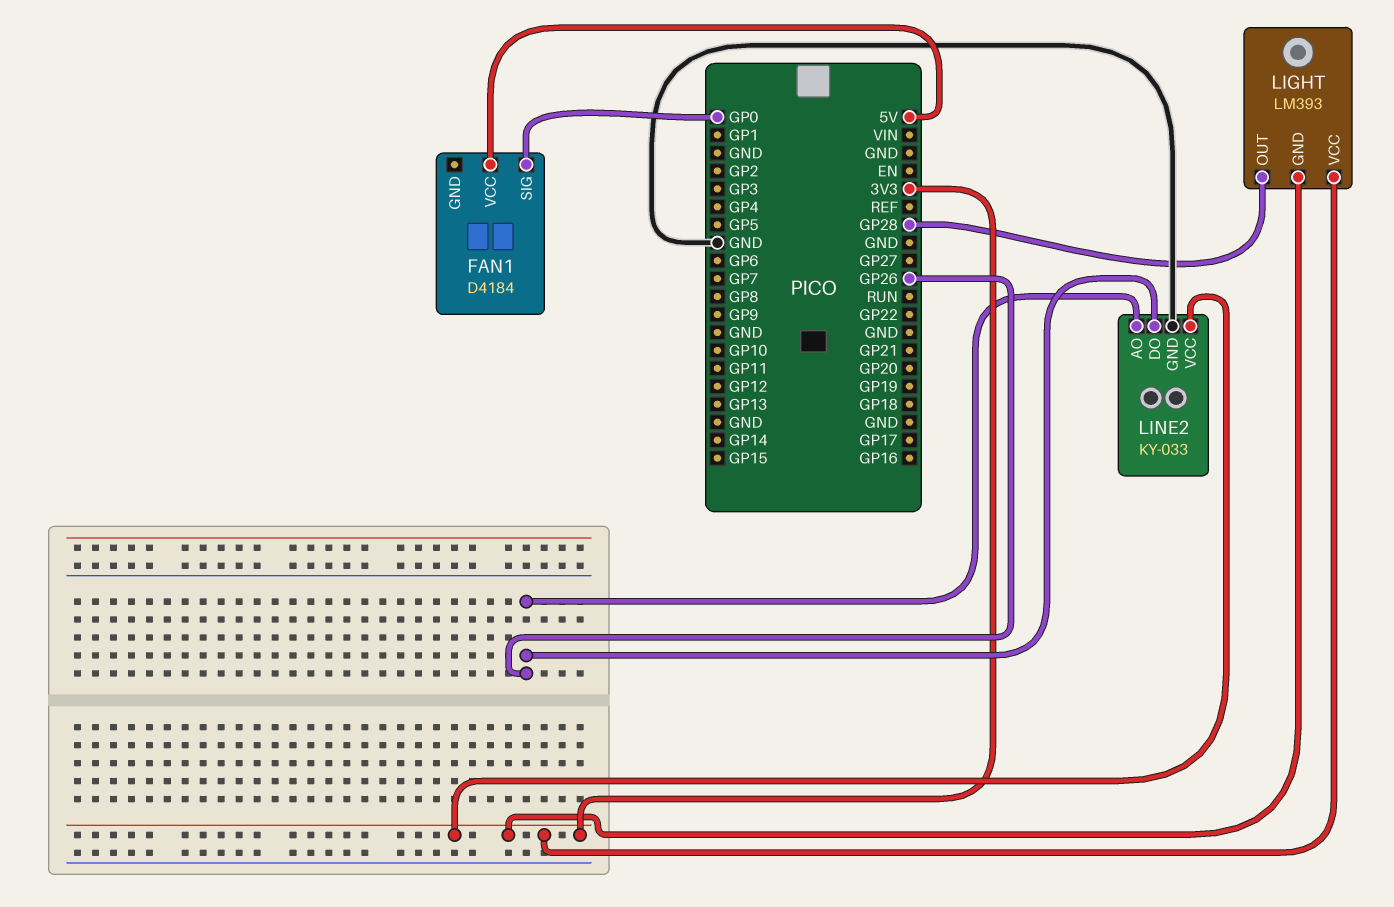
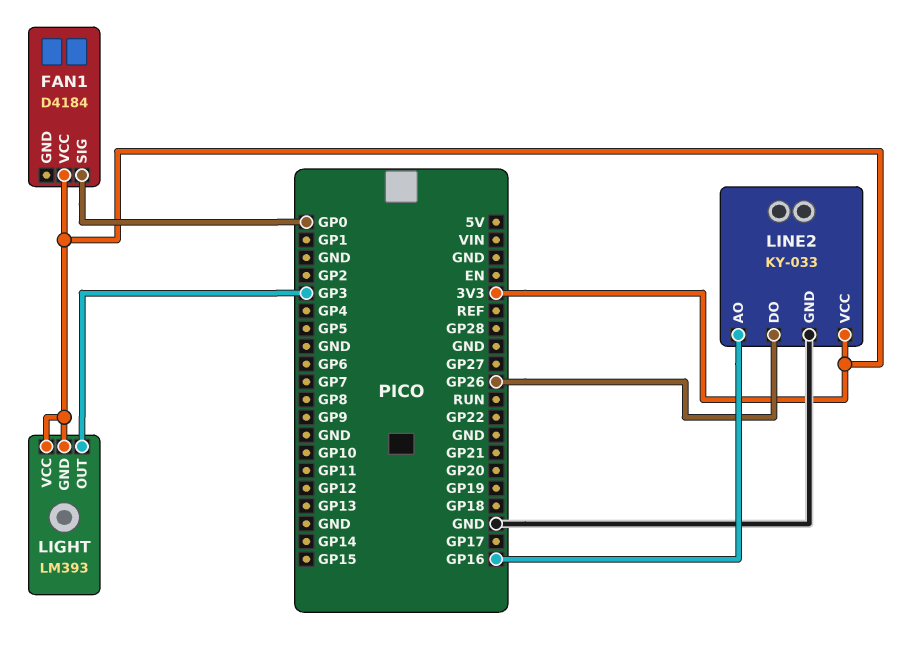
FAN1 pin VCC: 5V -> 3V3
LIGHT pin OUT: GP28 -> GP3
LINE2 pin AO: GP26 -> GP16

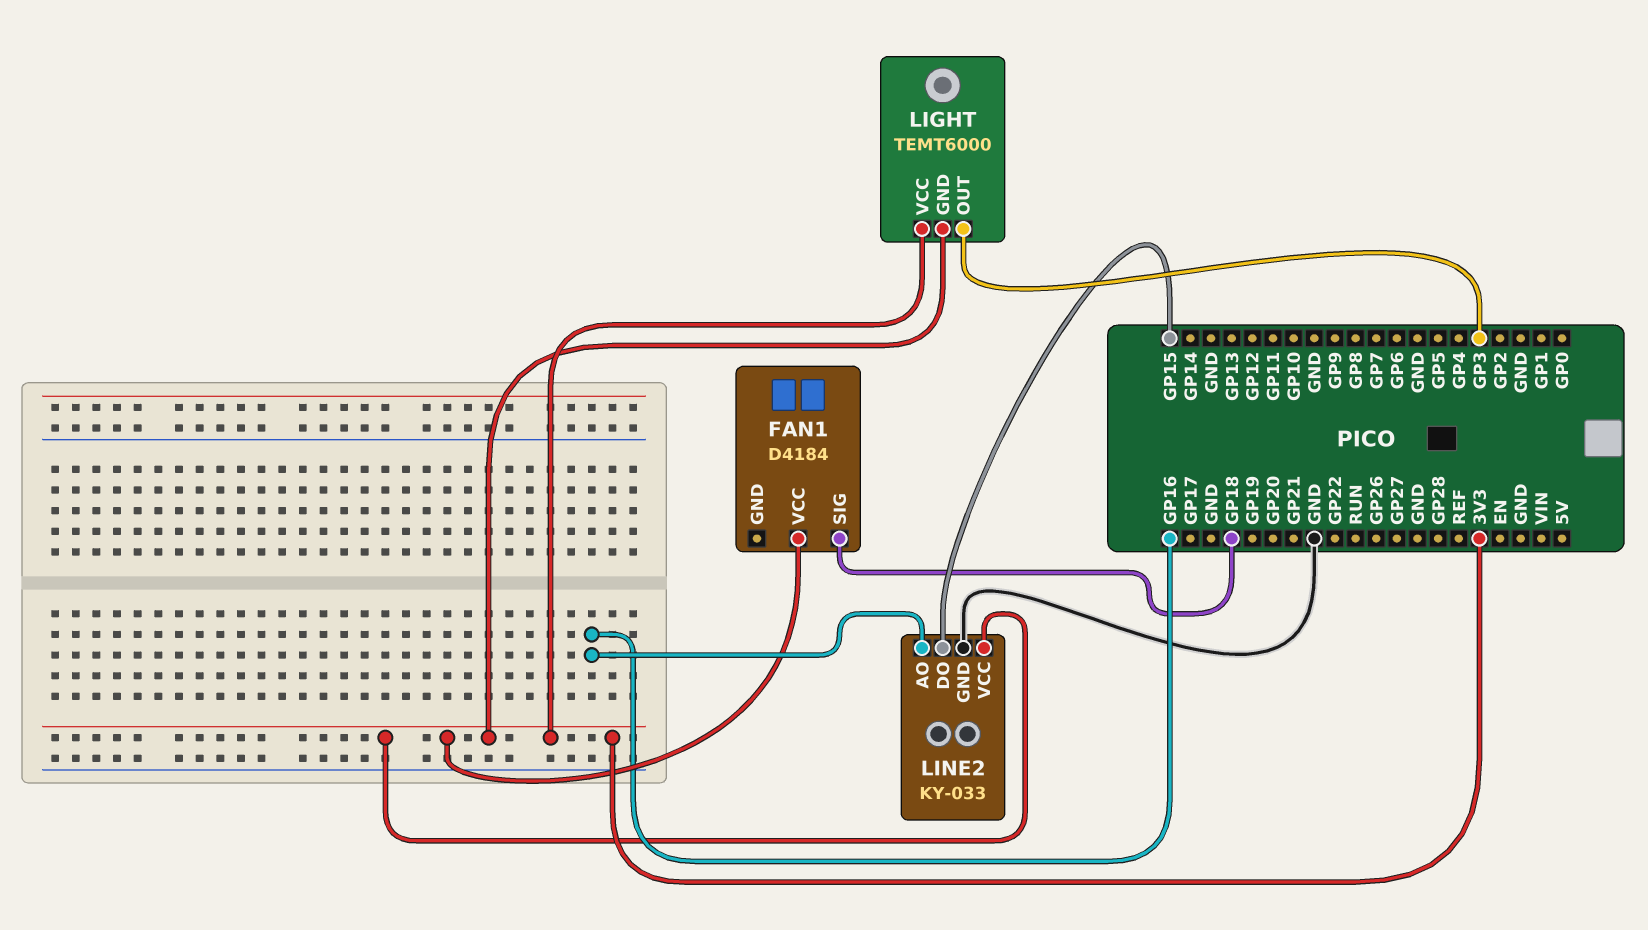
FAN1 pin SIG: GP0 -> GP18
LIGHT: LM393 -> TEMT6000
LINE2 pin DO: GP26 -> GP15

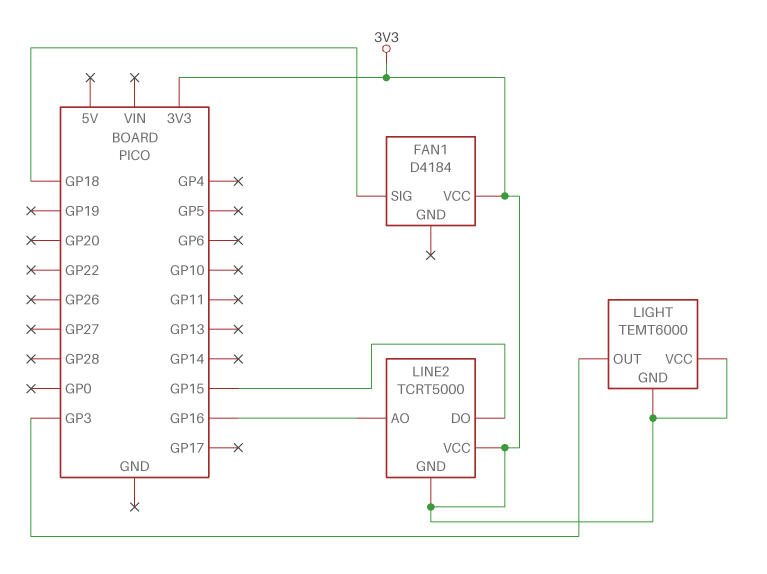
LINE2: KY-033 -> TCRT5000
LINE2 pin GND: GND -> 3V3

